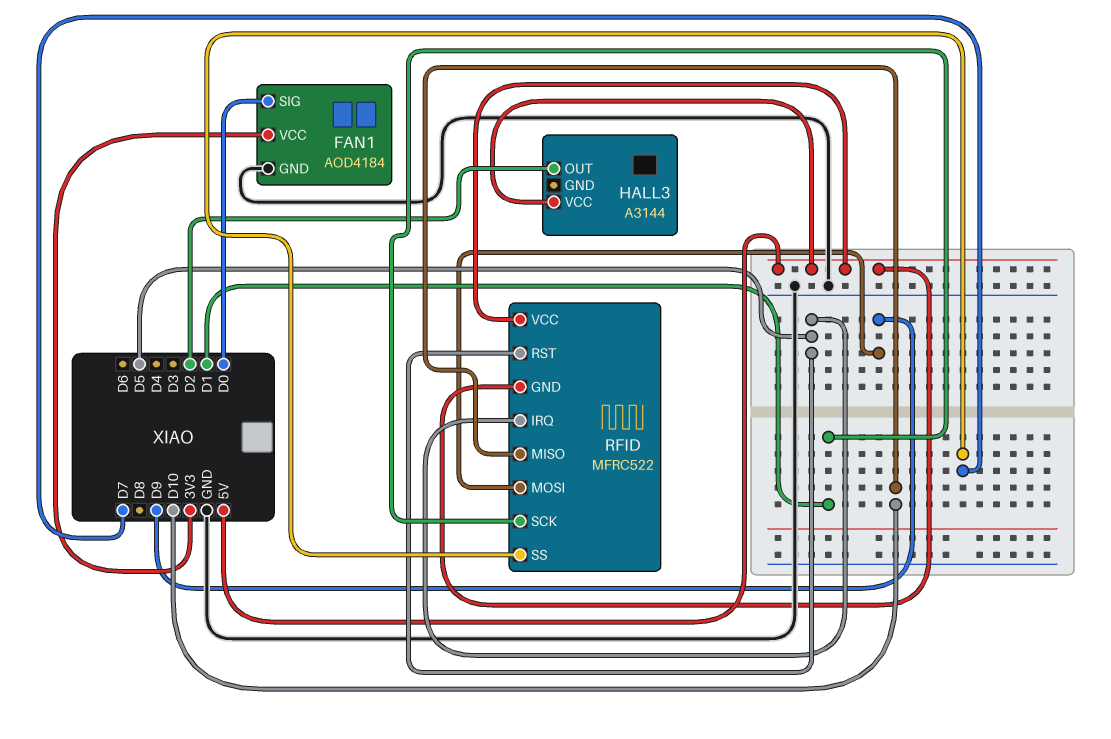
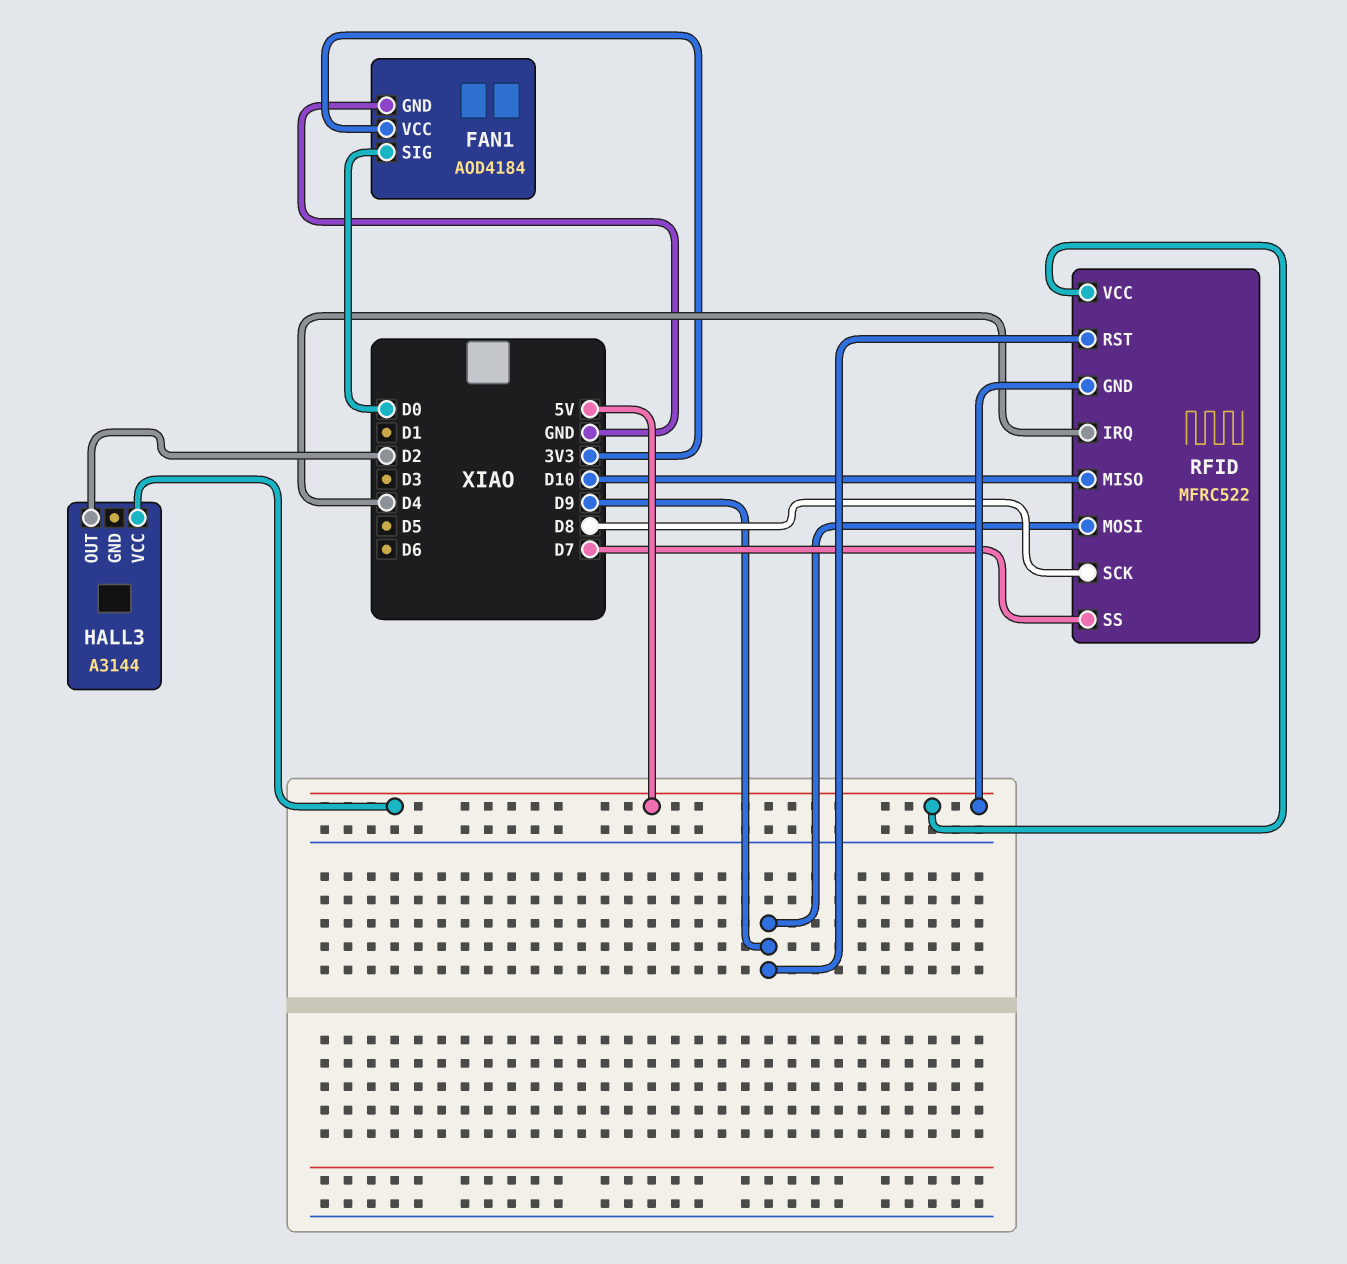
RFID pin IRQ: D5 -> D4
RFID pin RST: D5 -> D9
RFID pin SCK: D1 -> D8

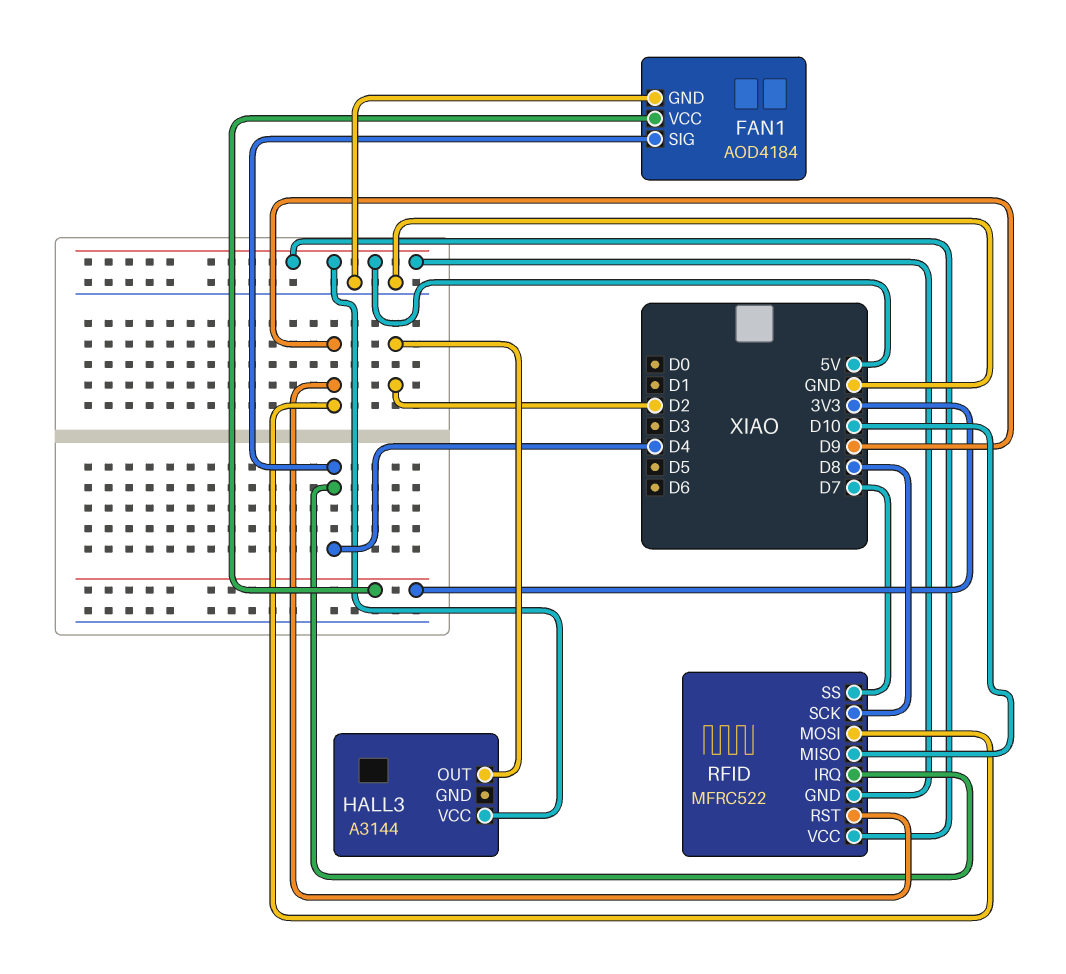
FAN1 pin SIG: D0 -> D4

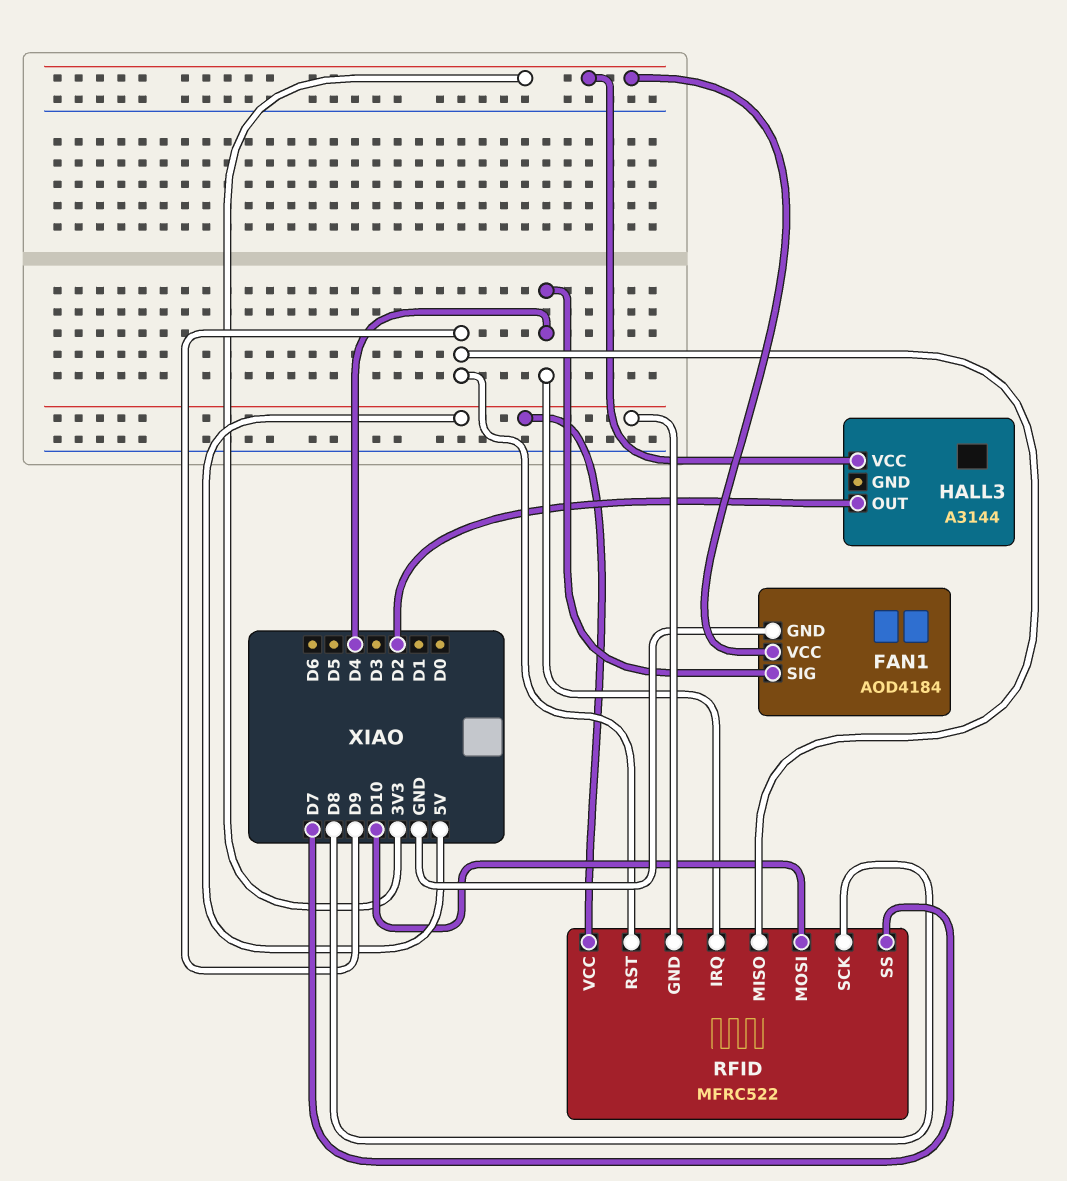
HALL3 pin VCC: 5V -> 3V3
RFID pin MISO: D10 -> D9
RFID pin MOSI: D9 -> D10

